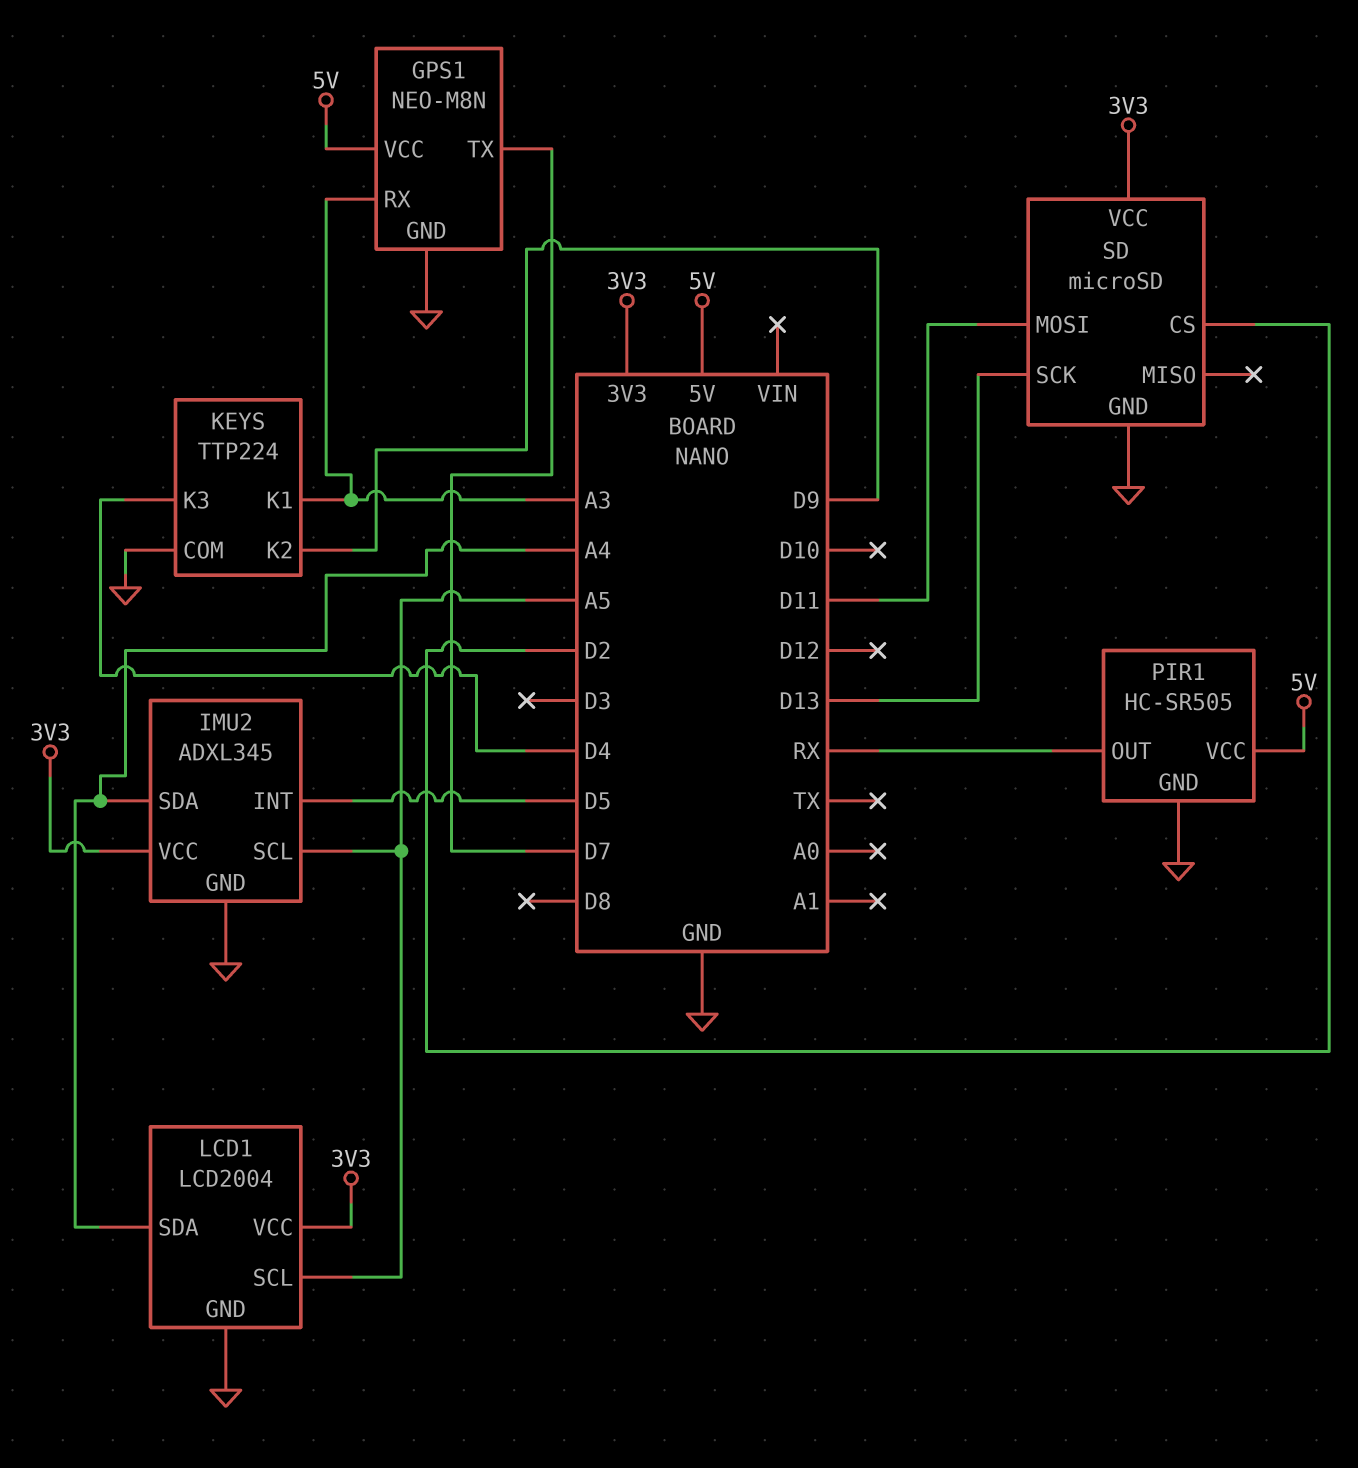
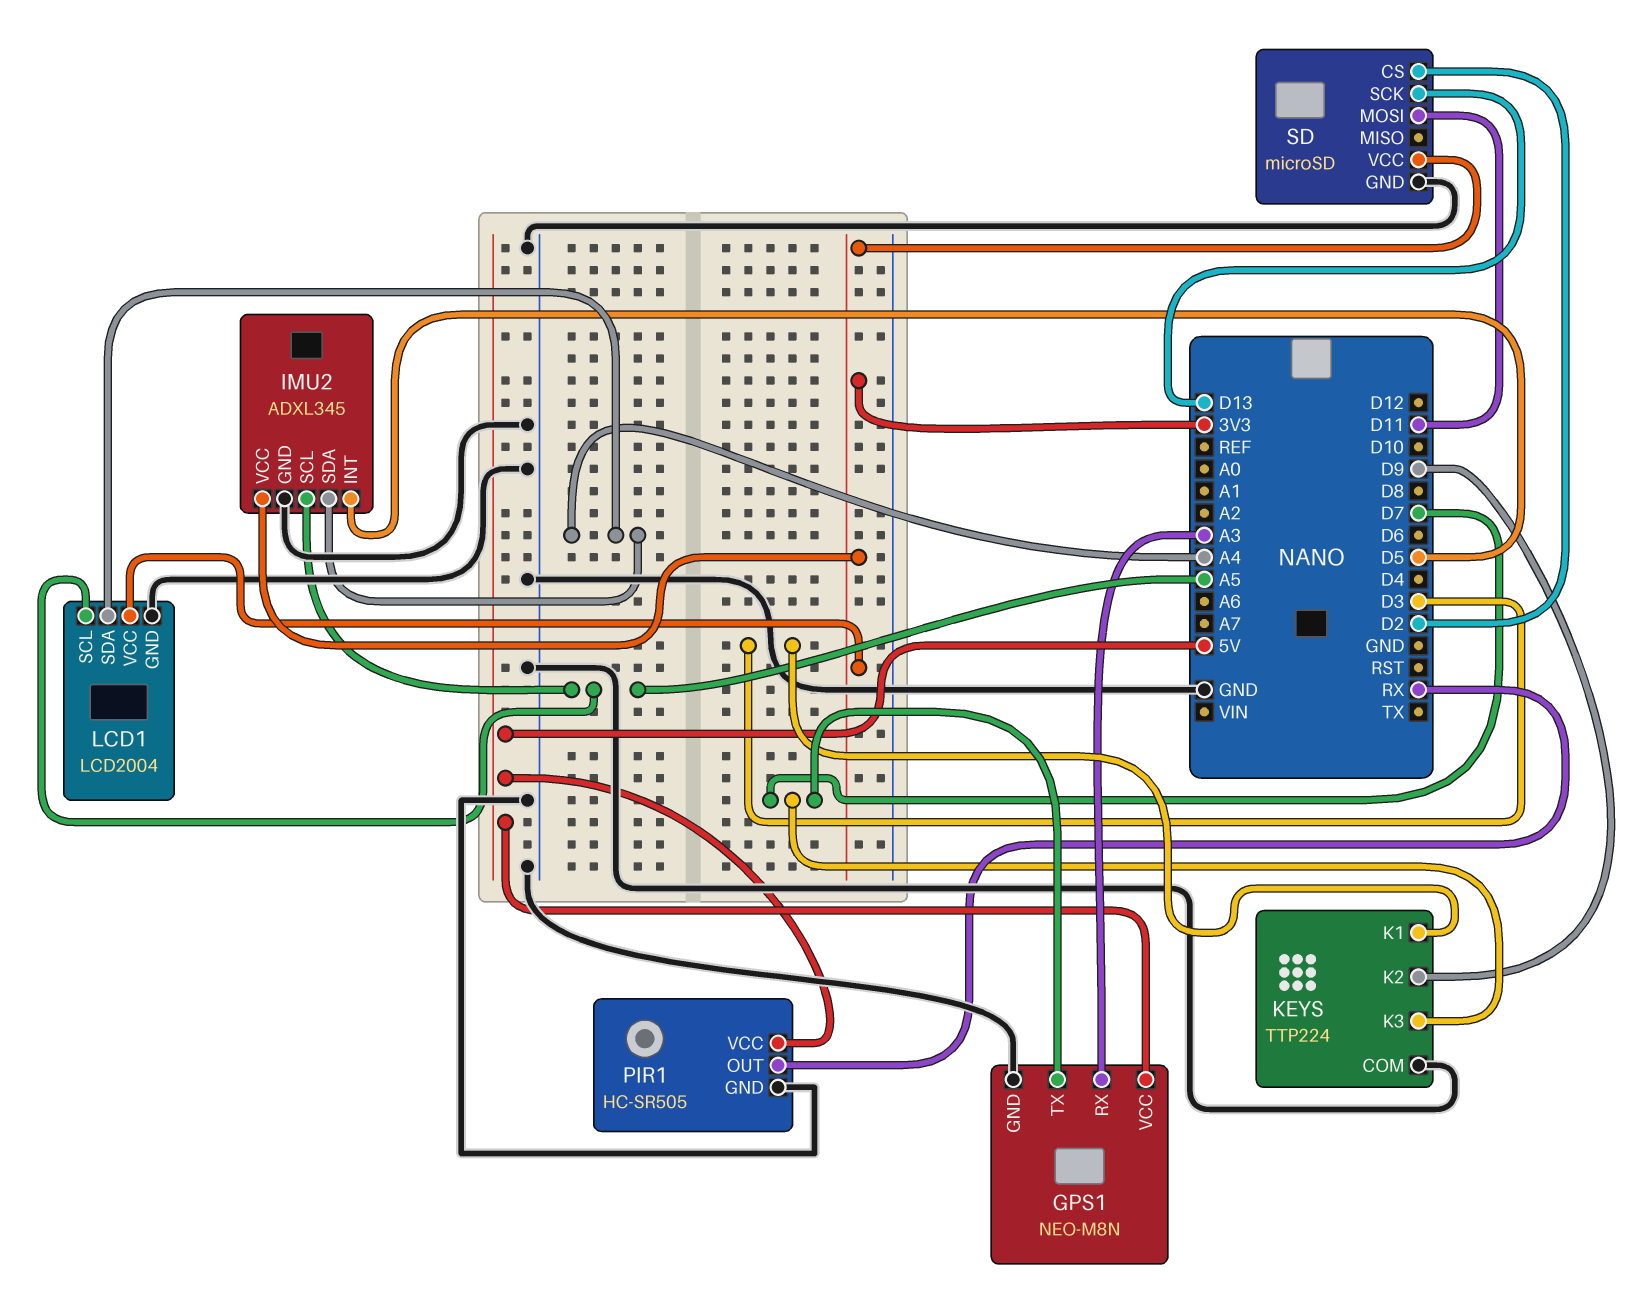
KEYS pin K1: A3 -> D3
KEYS pin K3: D4 -> D7

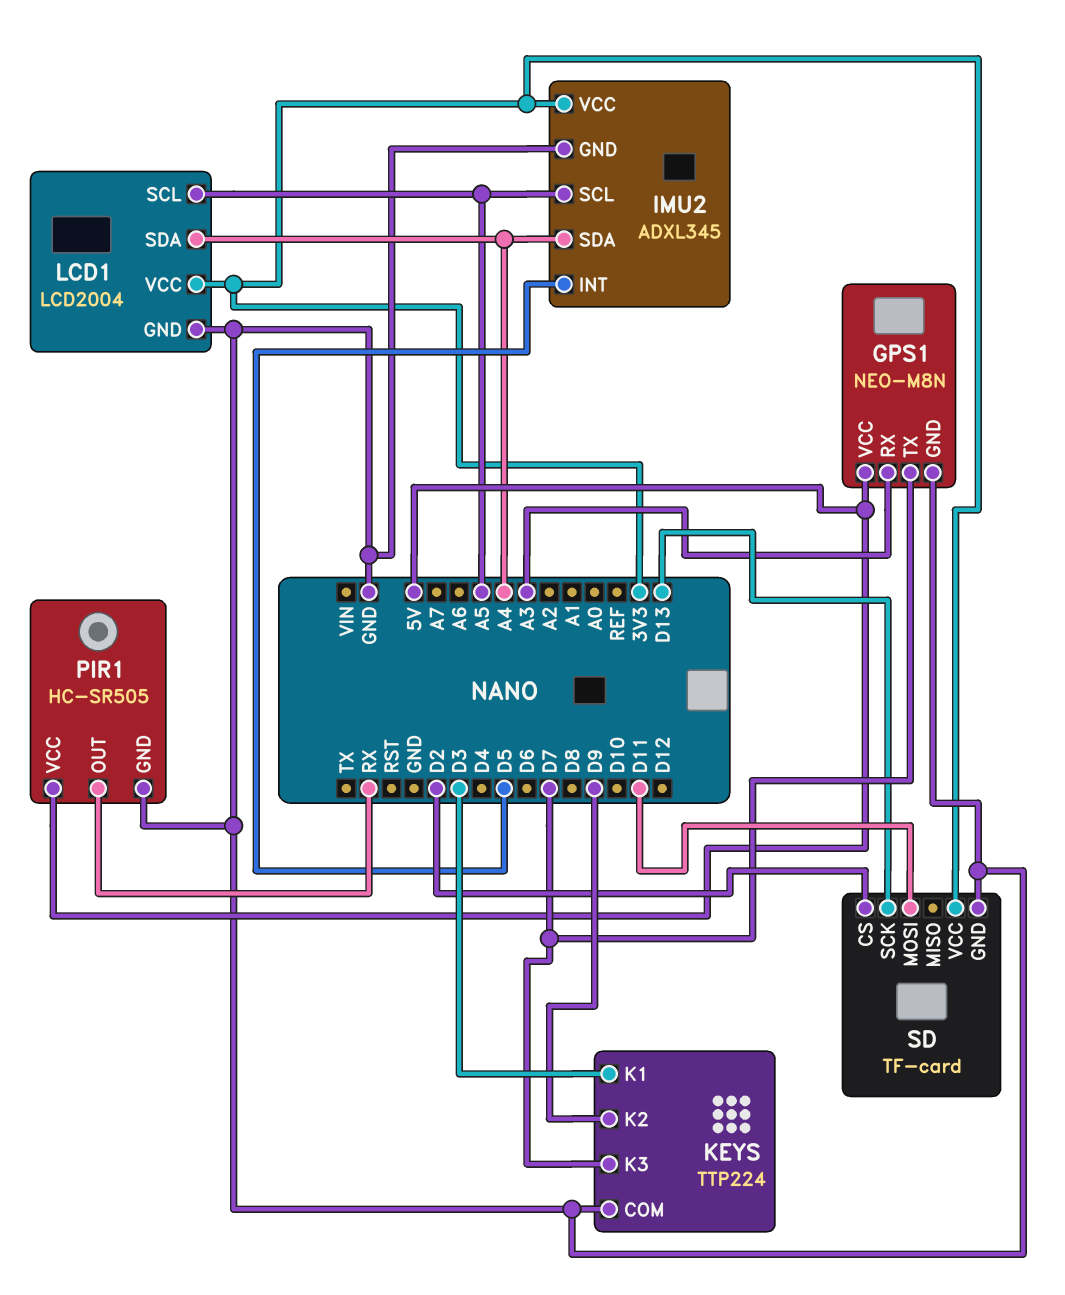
SD: microSD -> TF-card

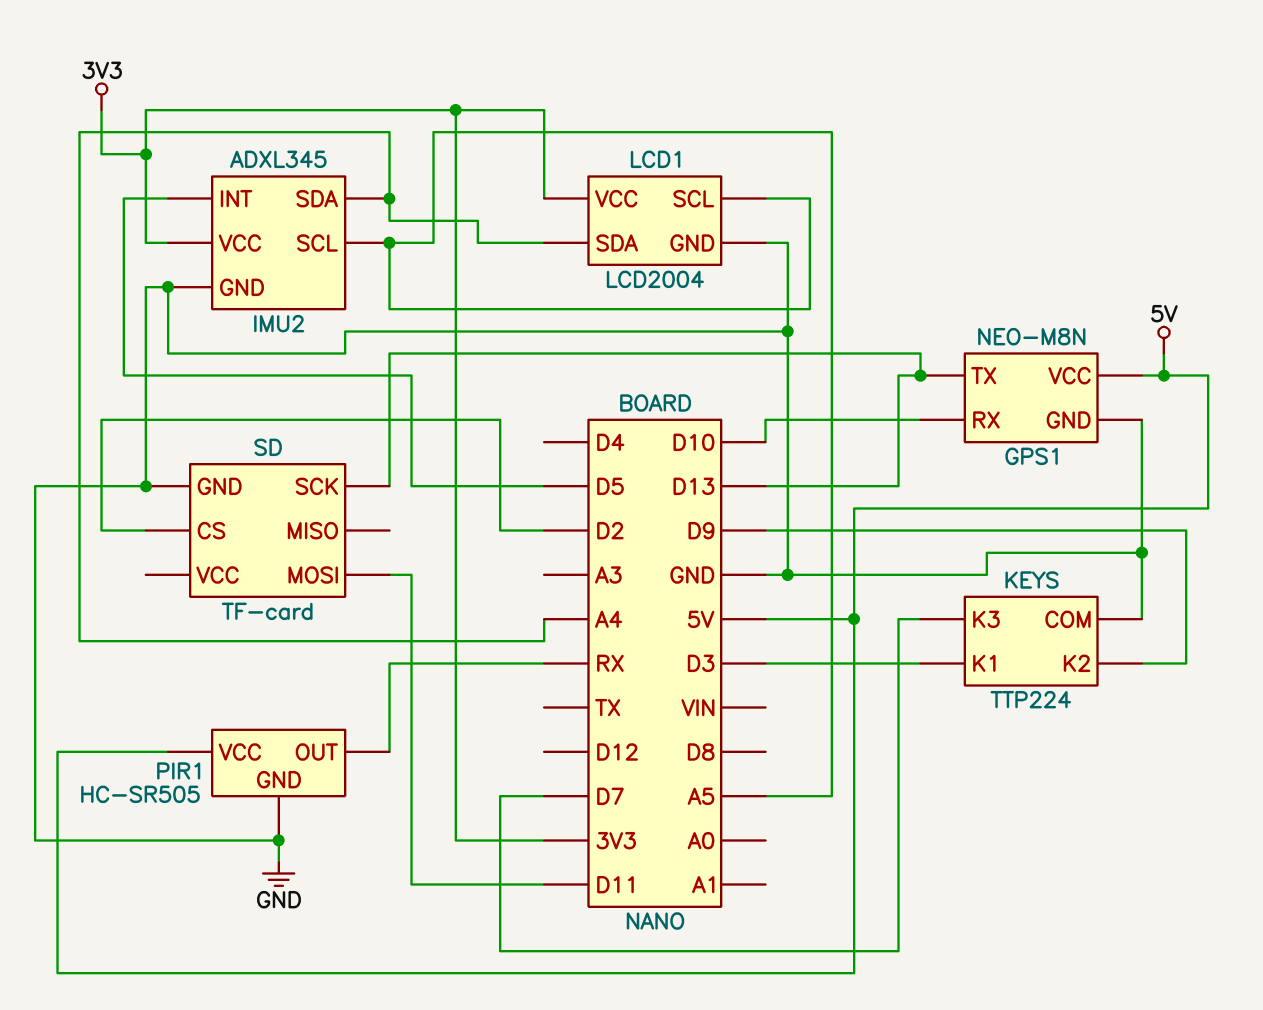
GPS1 pin RX: A3 -> D10
GPS1 pin TX: D7 -> D13
SD pin VCC: 3V3 -> none

